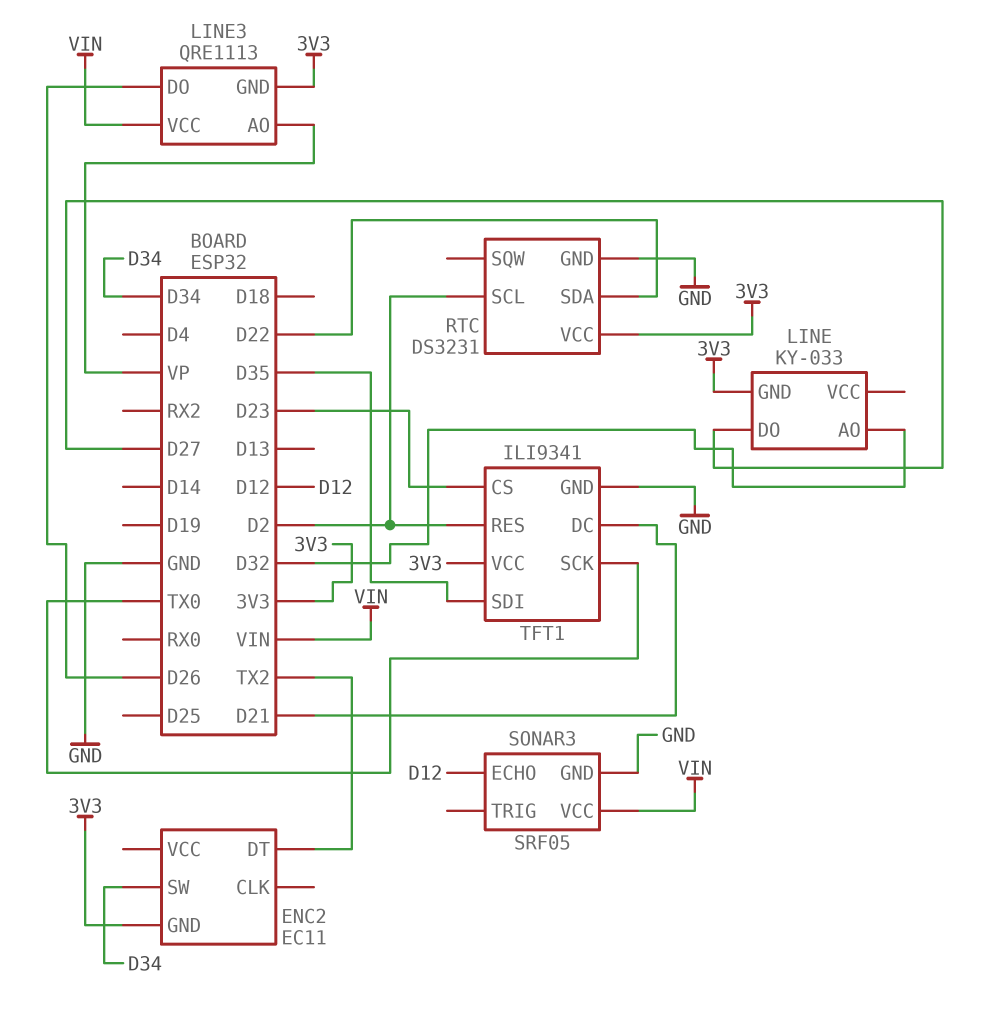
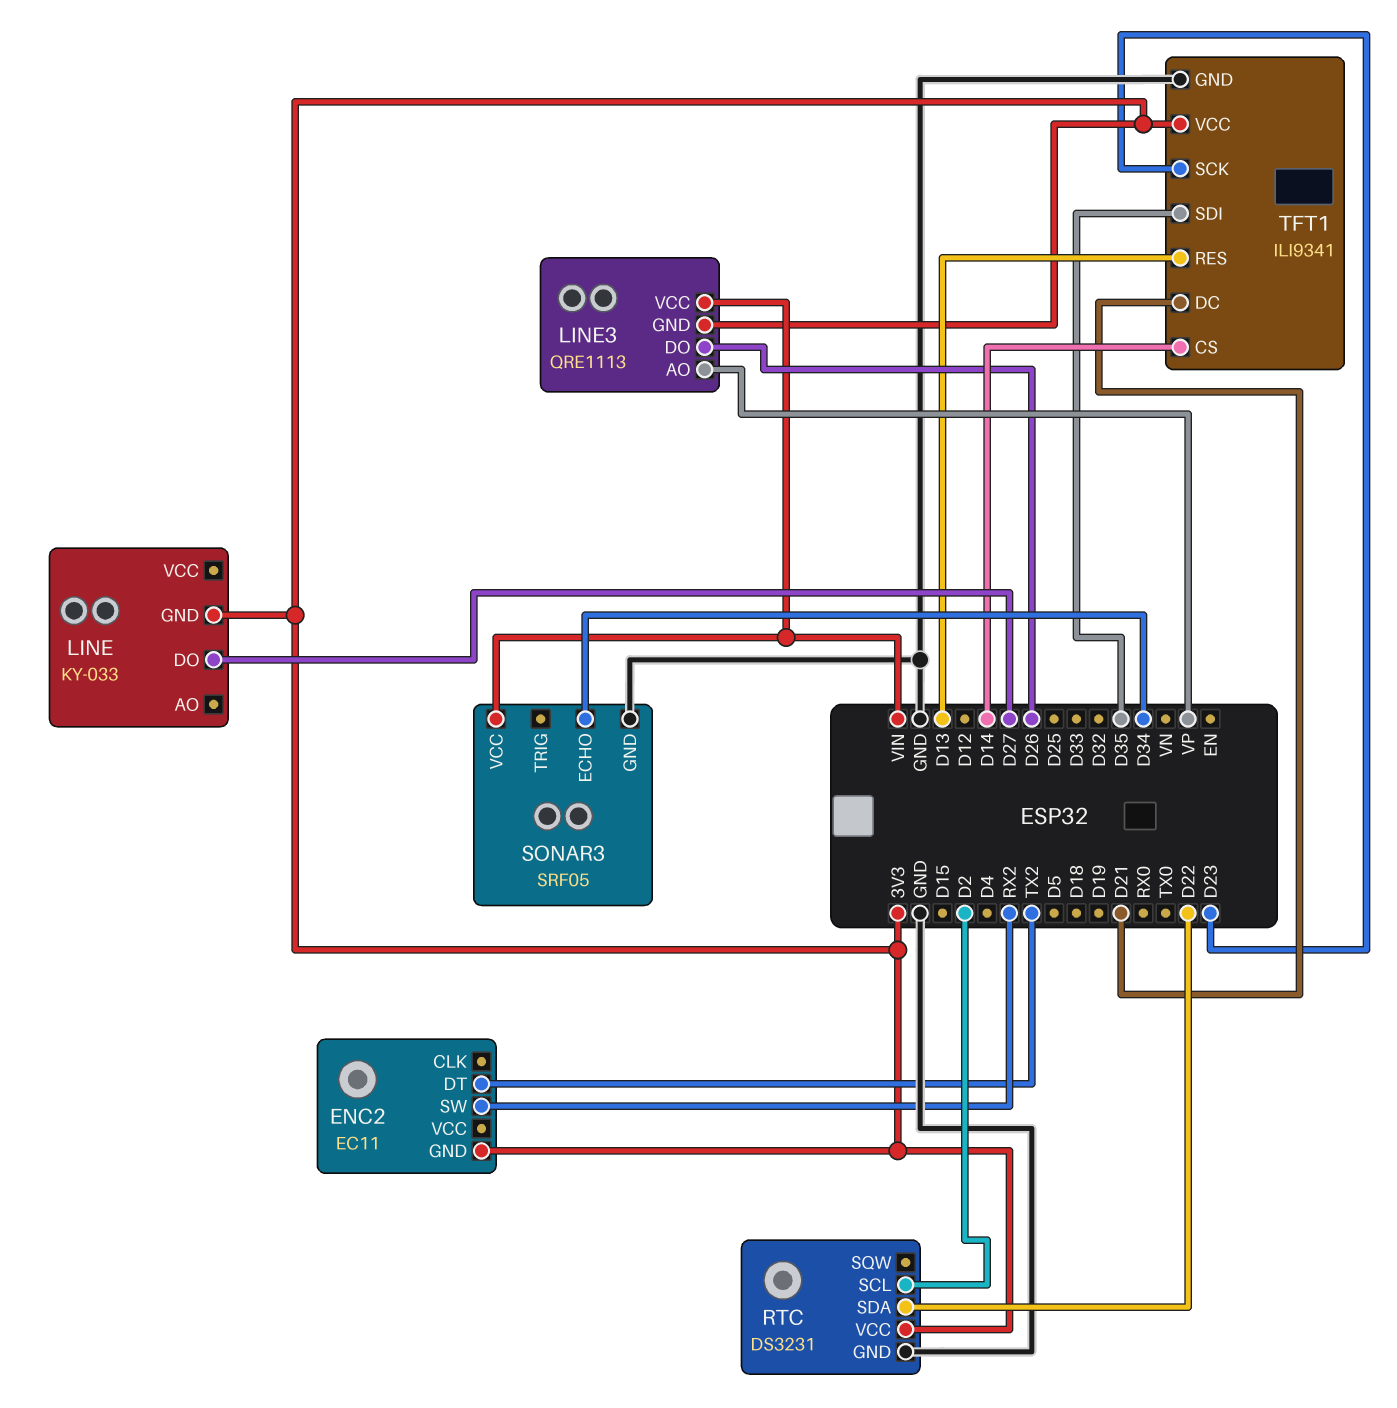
ENC2 pin SW: D34 -> RX2
LINE pin AO: D32 -> none
SONAR3 pin ECHO: D12 -> D34
TFT1 pin CS: D23 -> D14
TFT1 pin RES: D2 -> D13
TFT1 pin SCK: TX0 -> D23

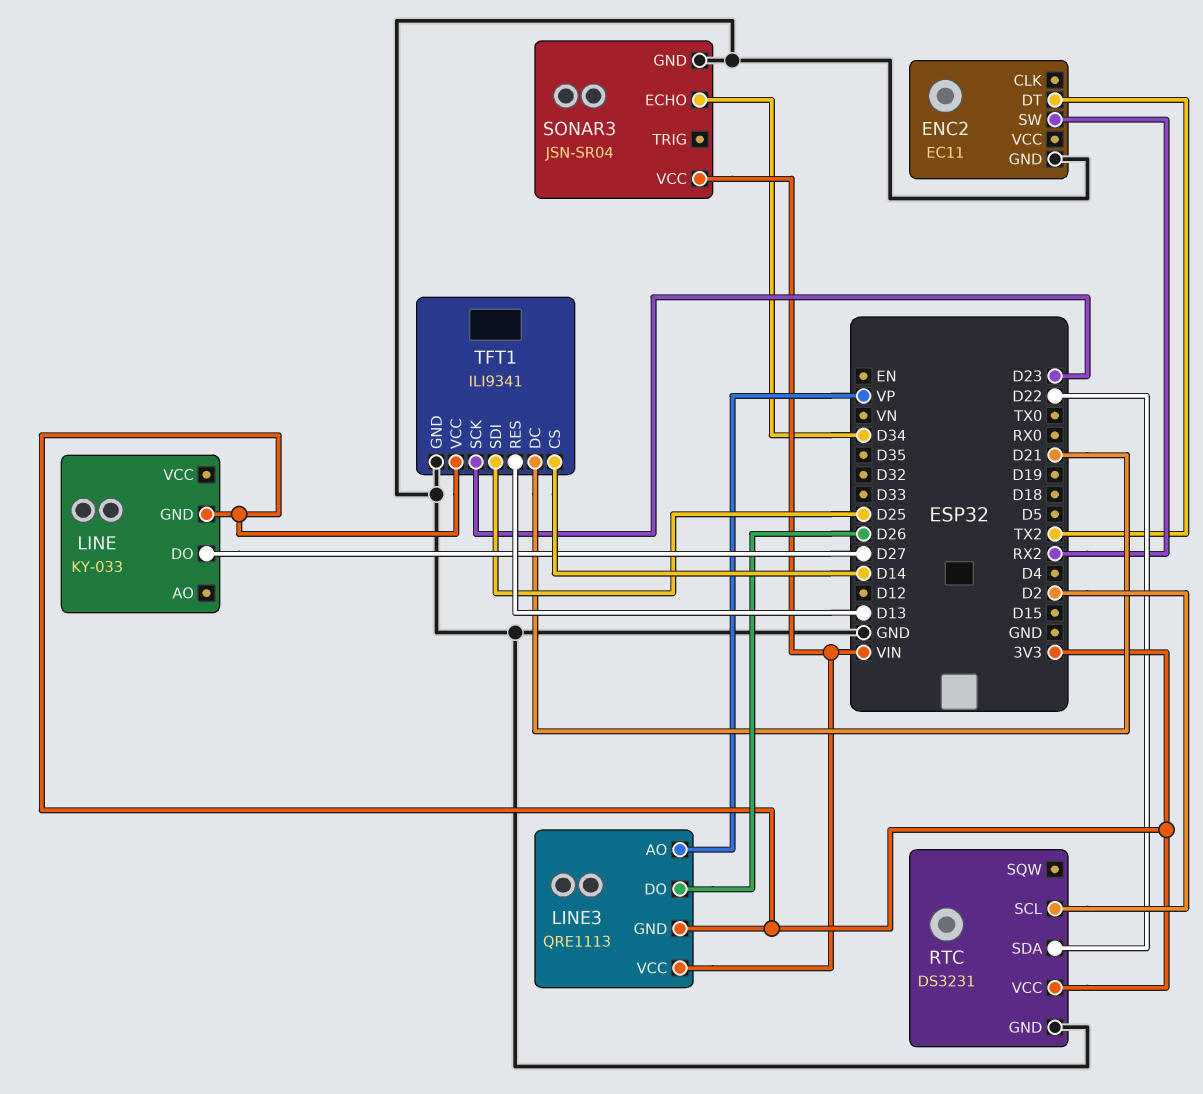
ENC2 pin GND: 3V3 -> GND
SONAR3: SRF05 -> JSN-SR04
TFT1 pin SDI: D35 -> D25

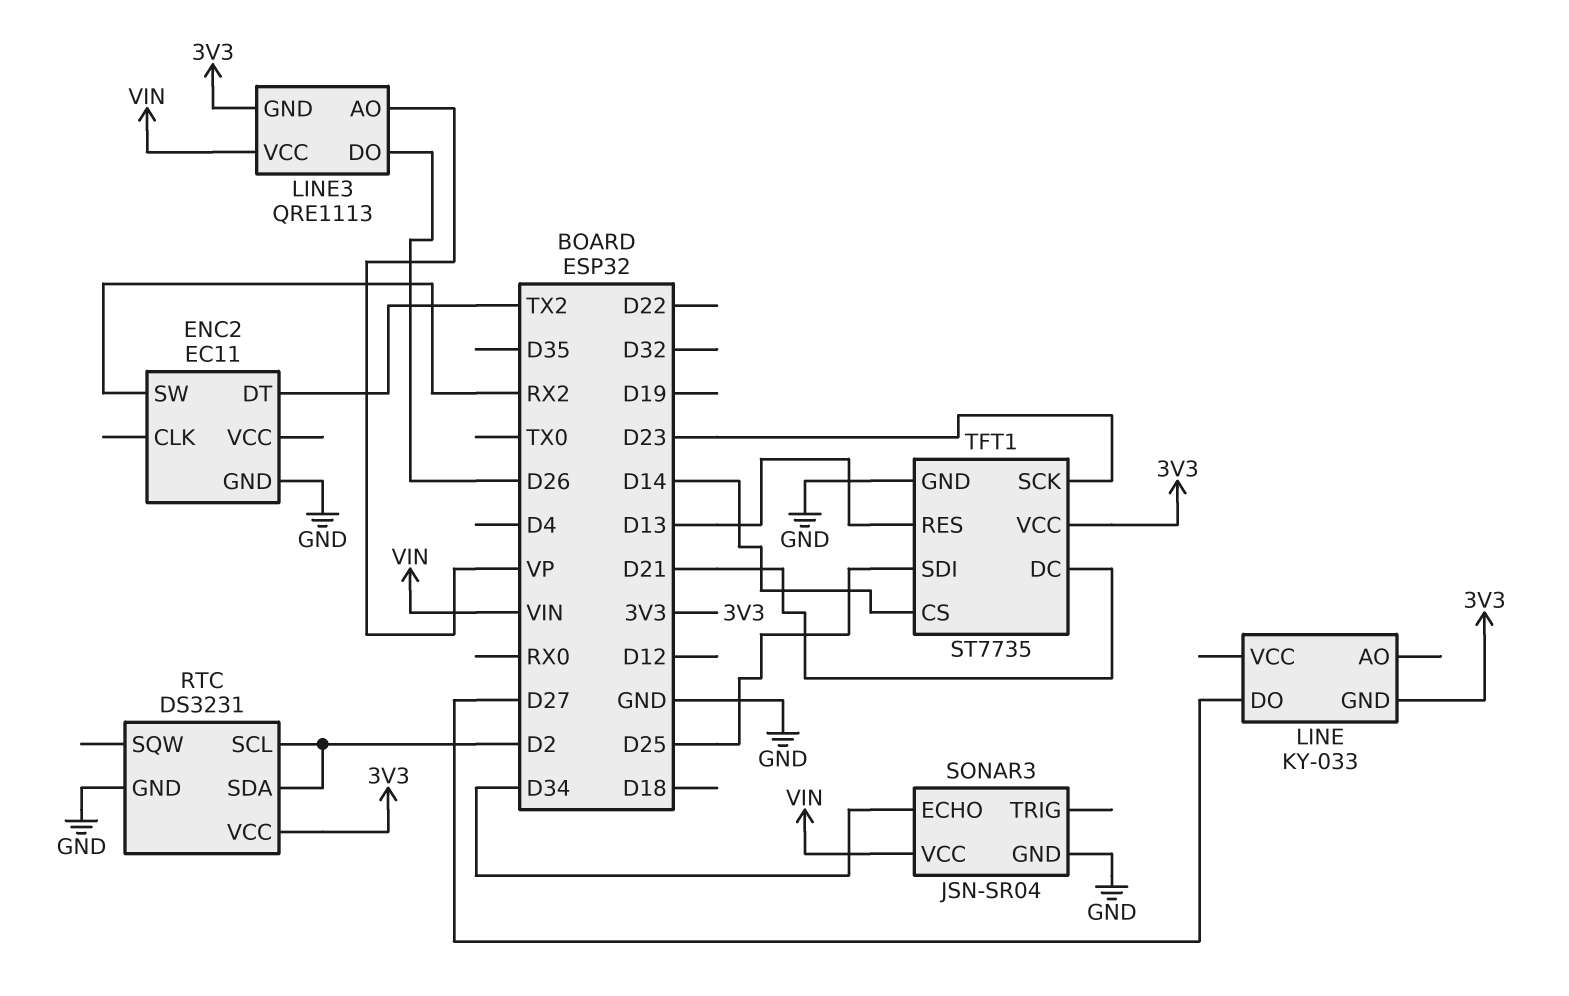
RTC pin SDA: D22 -> D2
TFT1: ILI9341 -> ST7735

